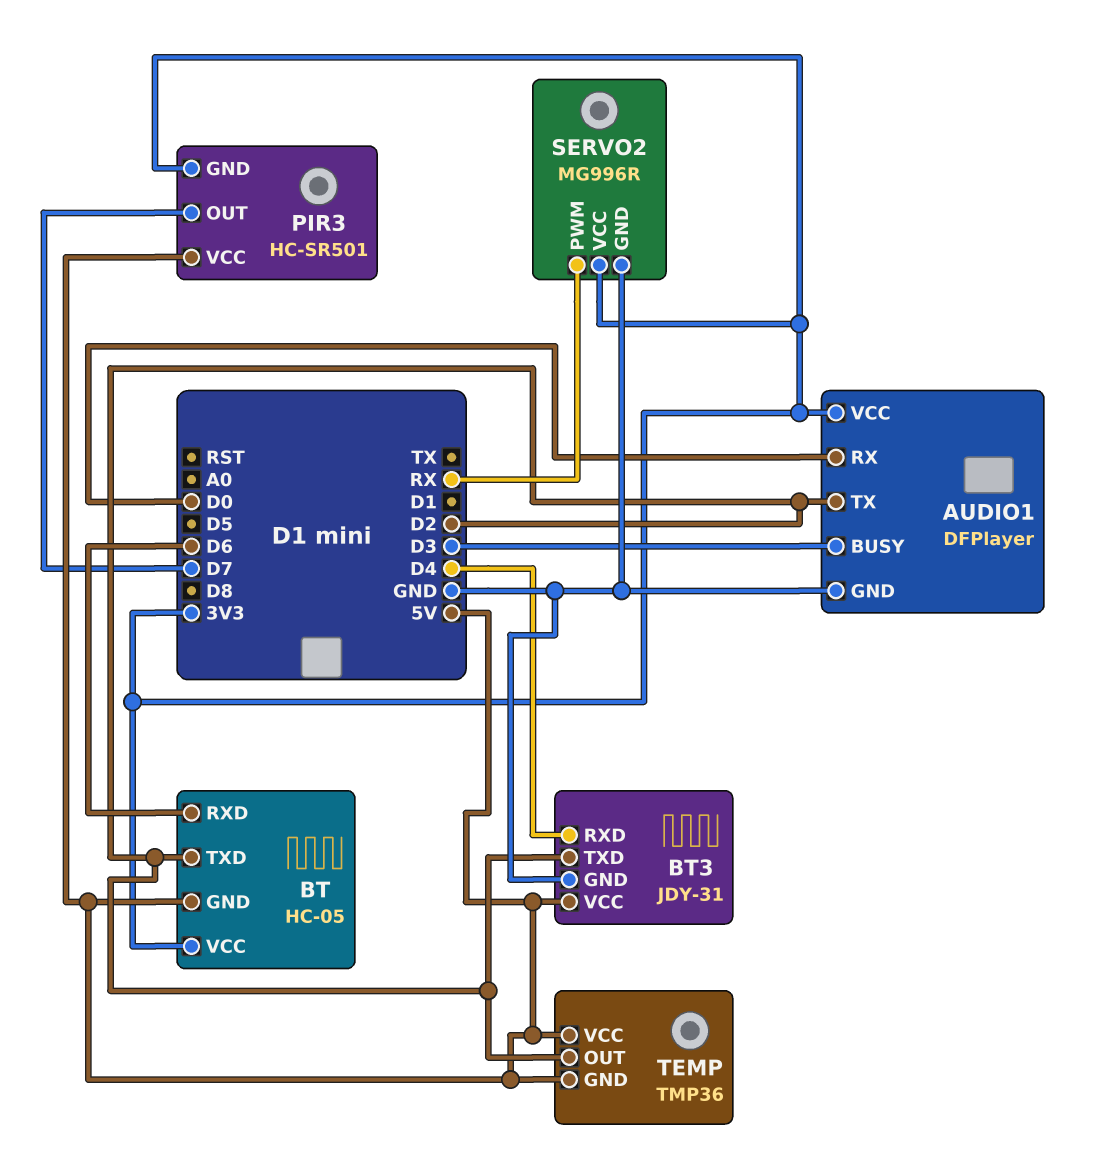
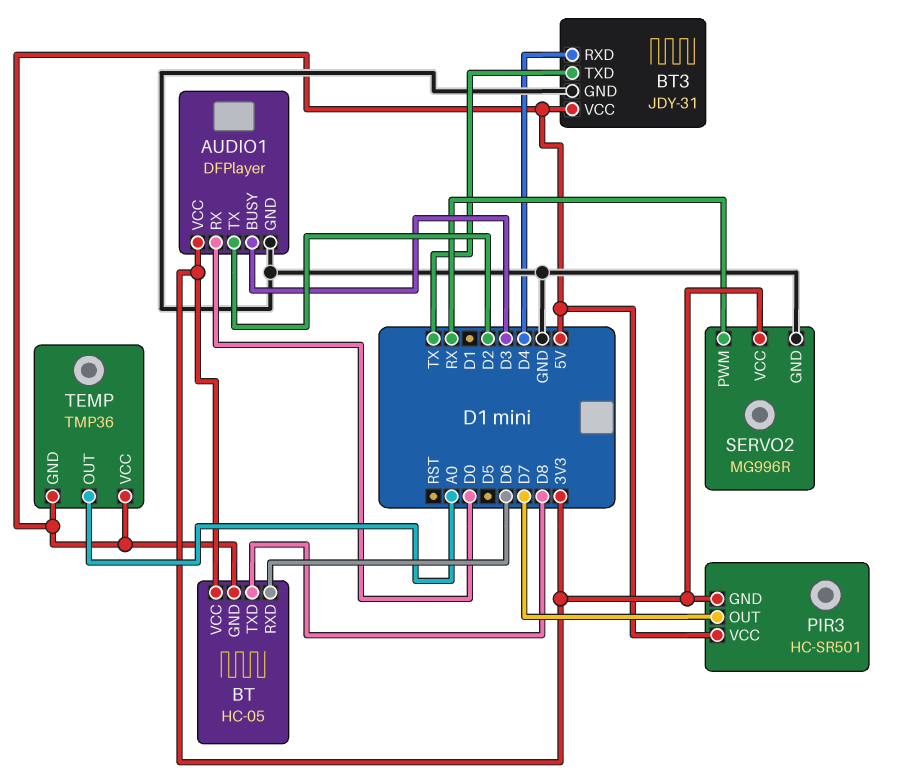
BT pin TXD: D2 -> D8
BT3 pin TXD: D2 -> TX
TEMP pin OUT: D2 -> A0

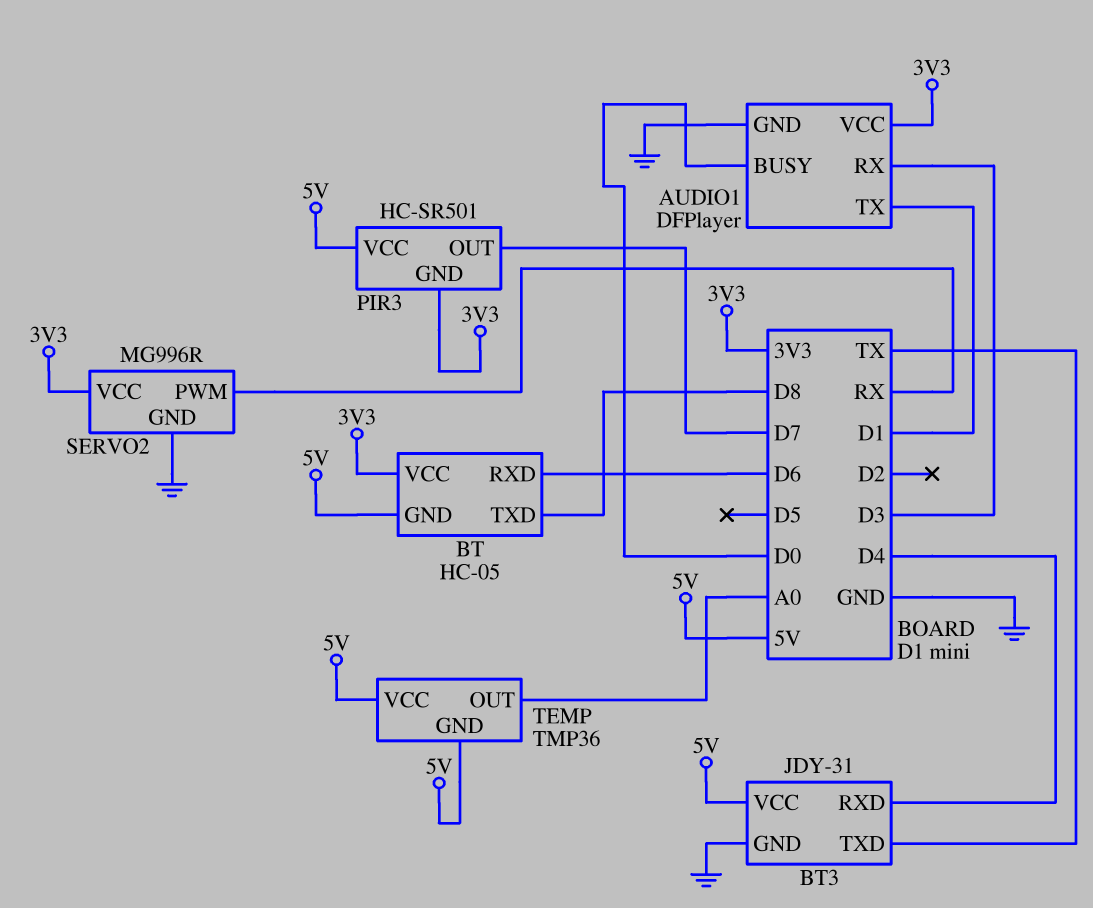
AUDIO1 pin BUSY: D3 -> D0
AUDIO1 pin RX: D0 -> D3
AUDIO1 pin TX: D2 -> D1

